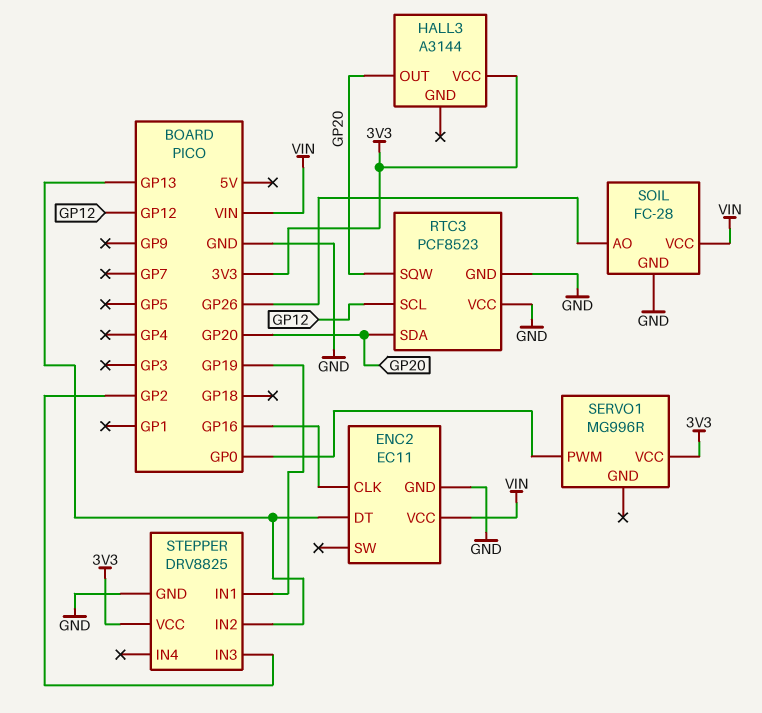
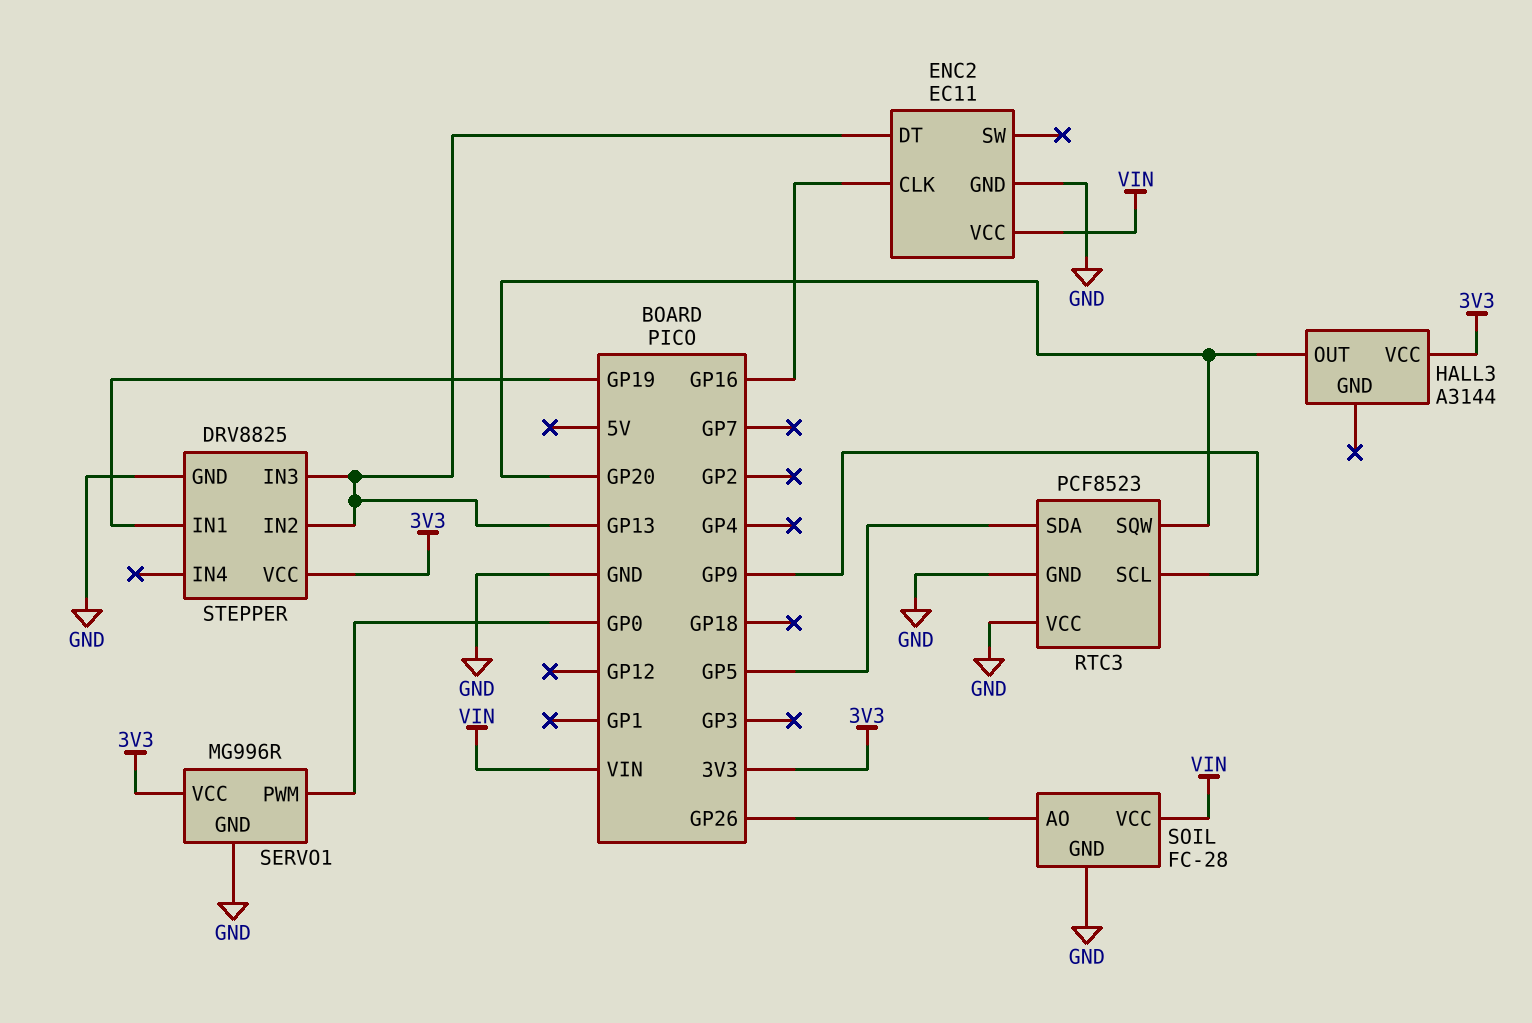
RTC3 pin SCL: GP12 -> GP9
RTC3 pin SDA: GP20 -> GP5
SERVO1 pin GND: none -> GND
STEPPER pin IN3: GP2 -> GP13

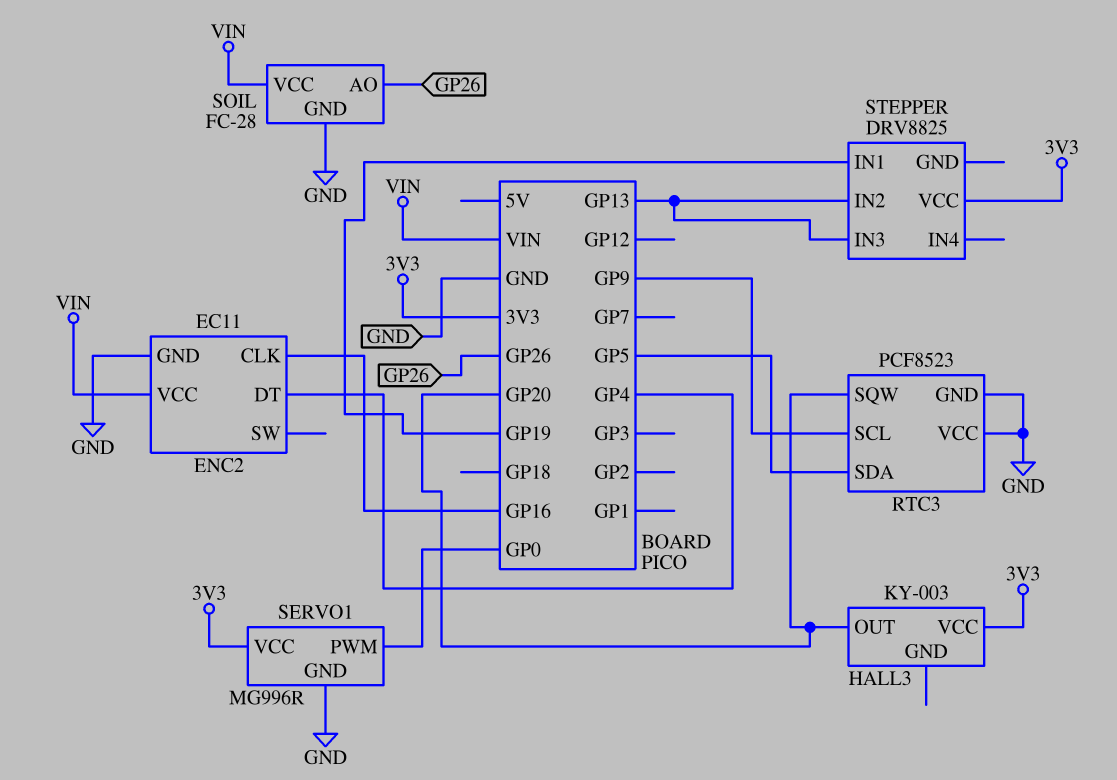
ENC2 pin DT: GP13 -> GP4
HALL3: A3144 -> KY-003
STEPPER pin GND: GND -> none

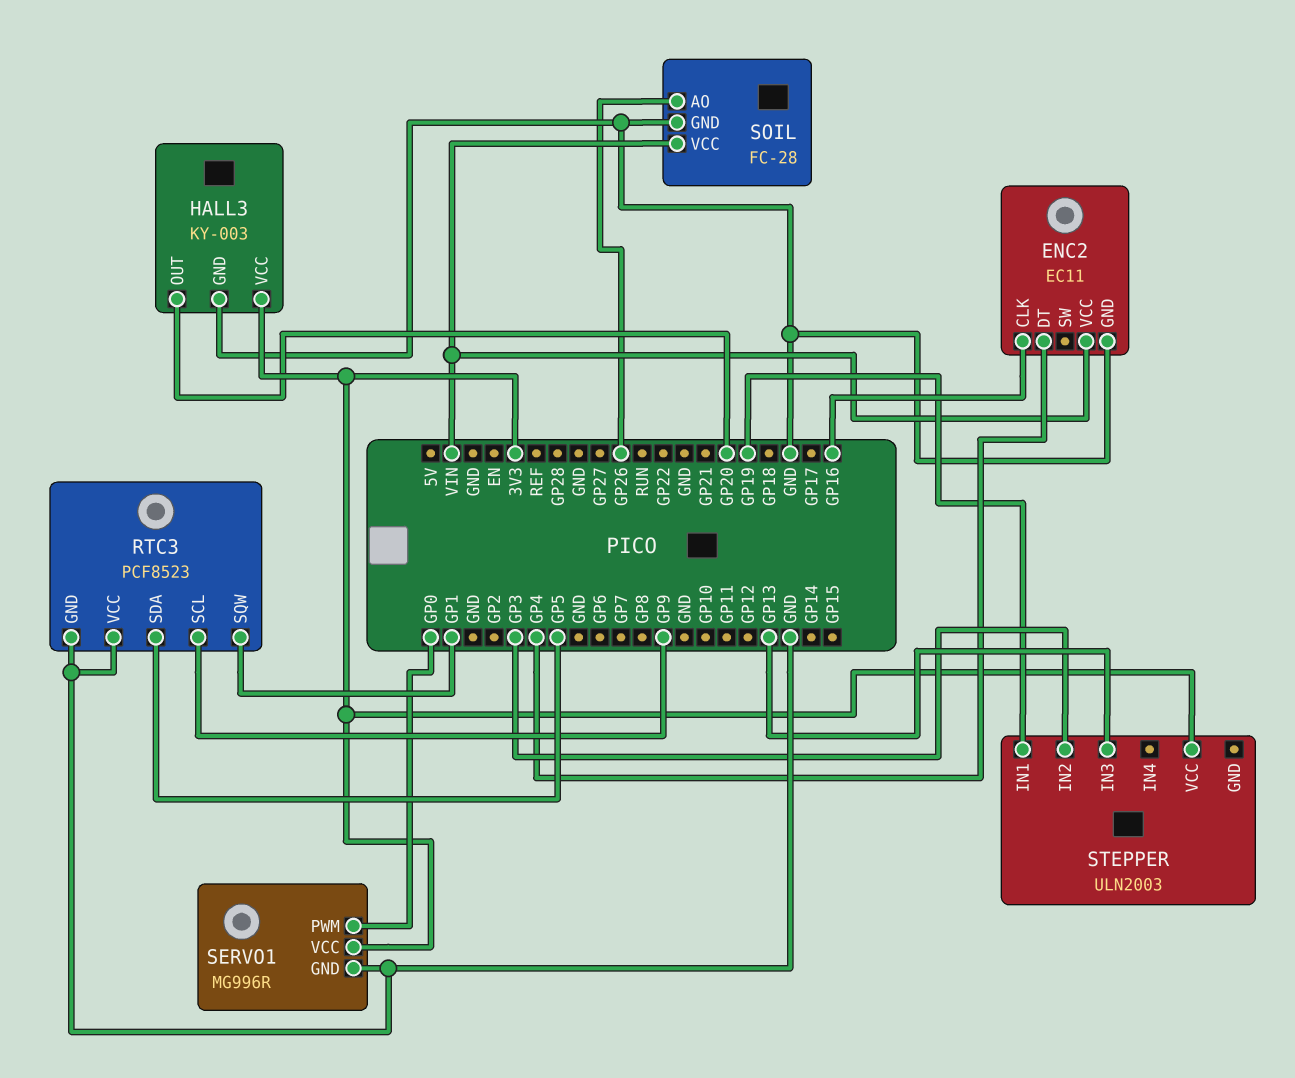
HALL3 pin GND: none -> GND
RTC3 pin SQW: GP20 -> GP1
STEPPER: DRV8825 -> ULN2003
STEPPER pin IN2: GP13 -> GP3

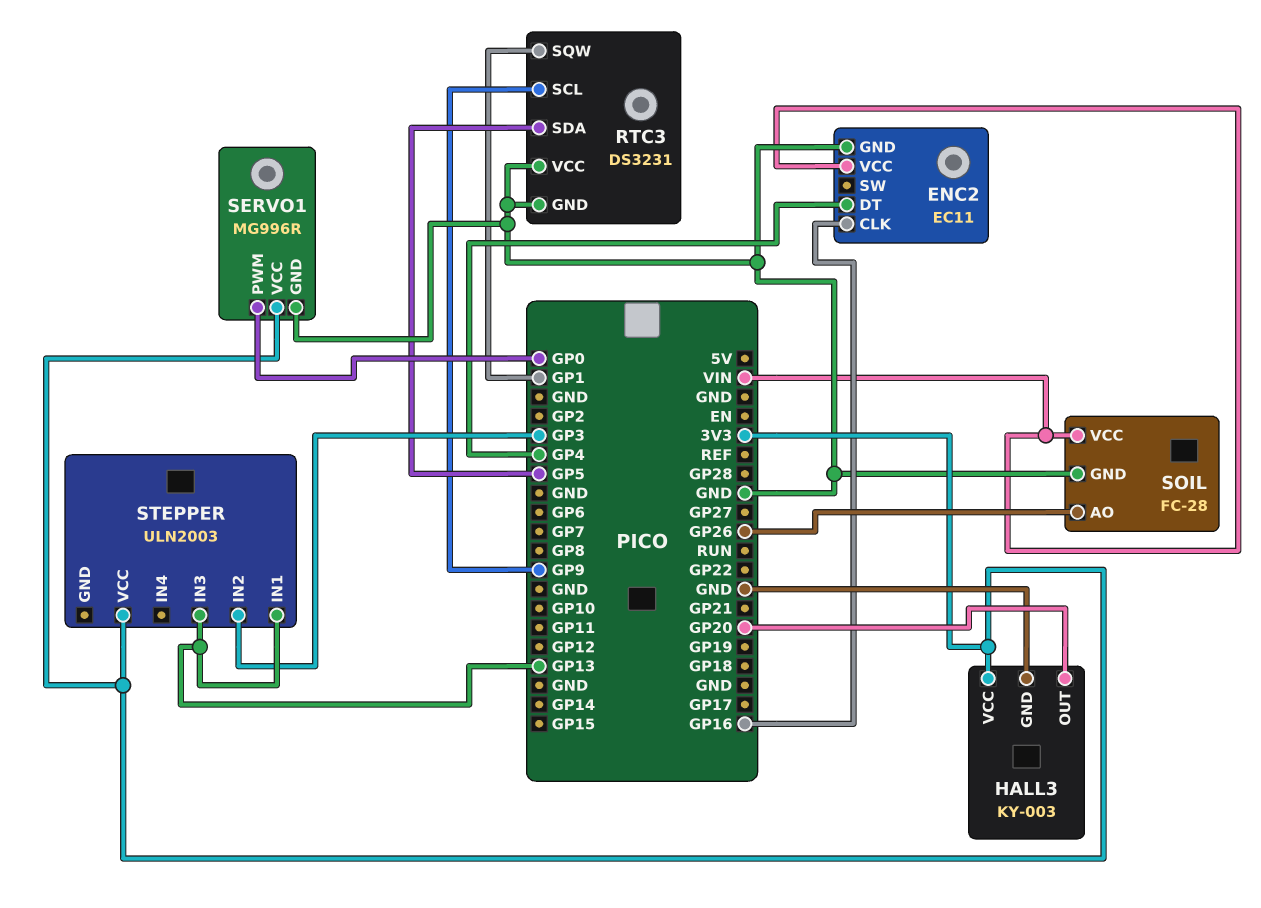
RTC3: PCF8523 -> DS3231
STEPPER pin IN1: GP19 -> GP13

